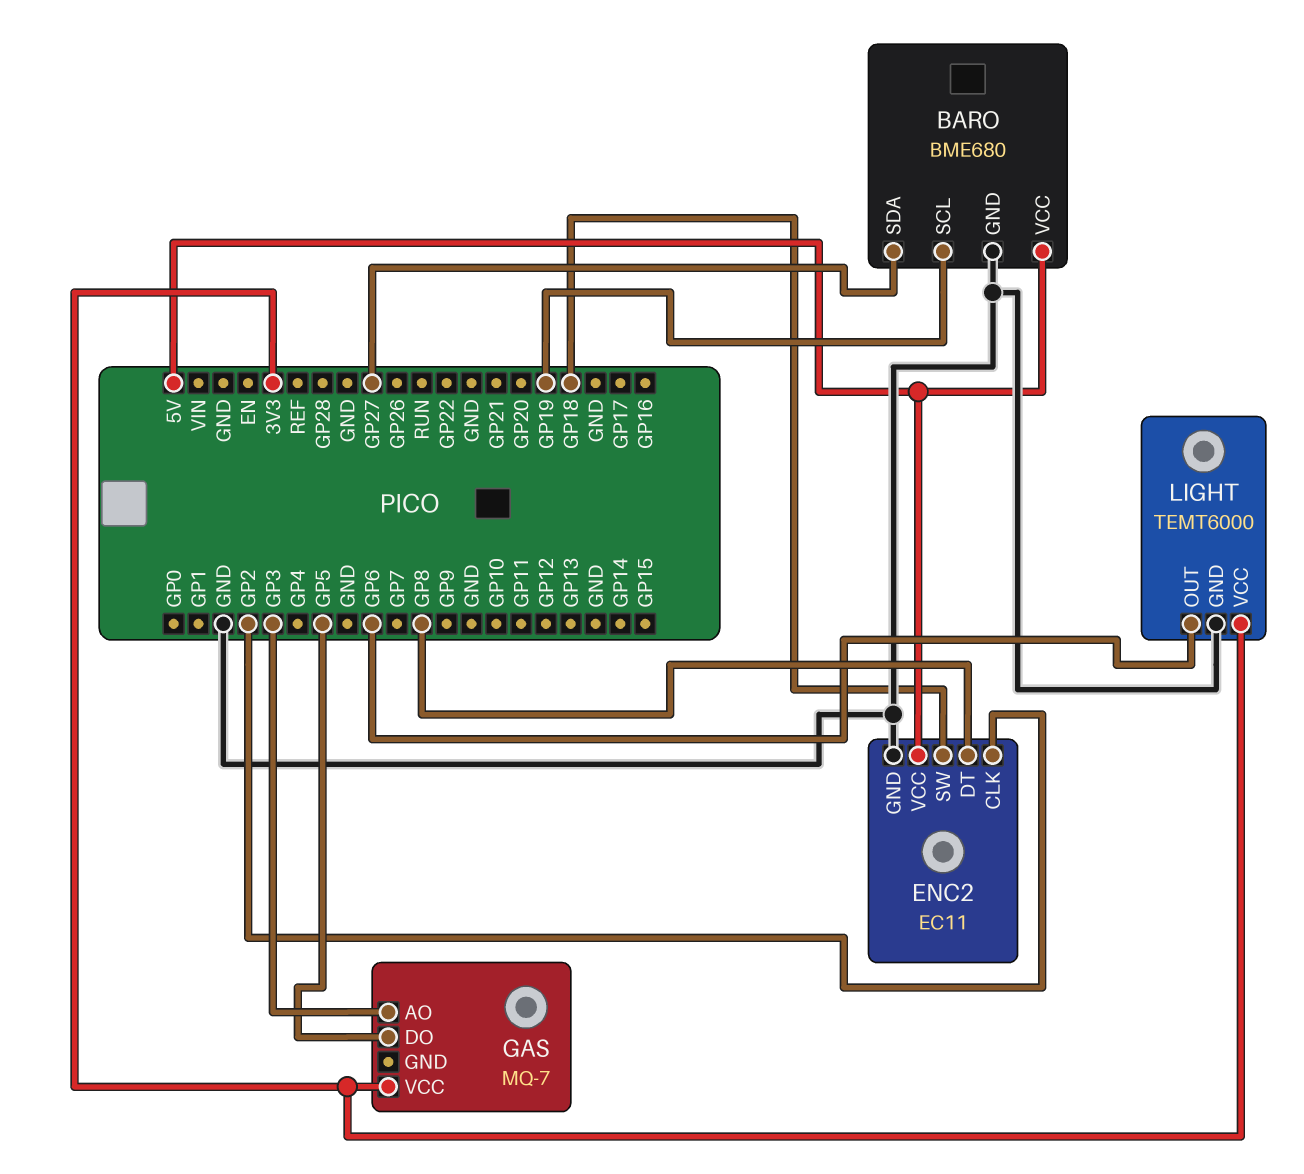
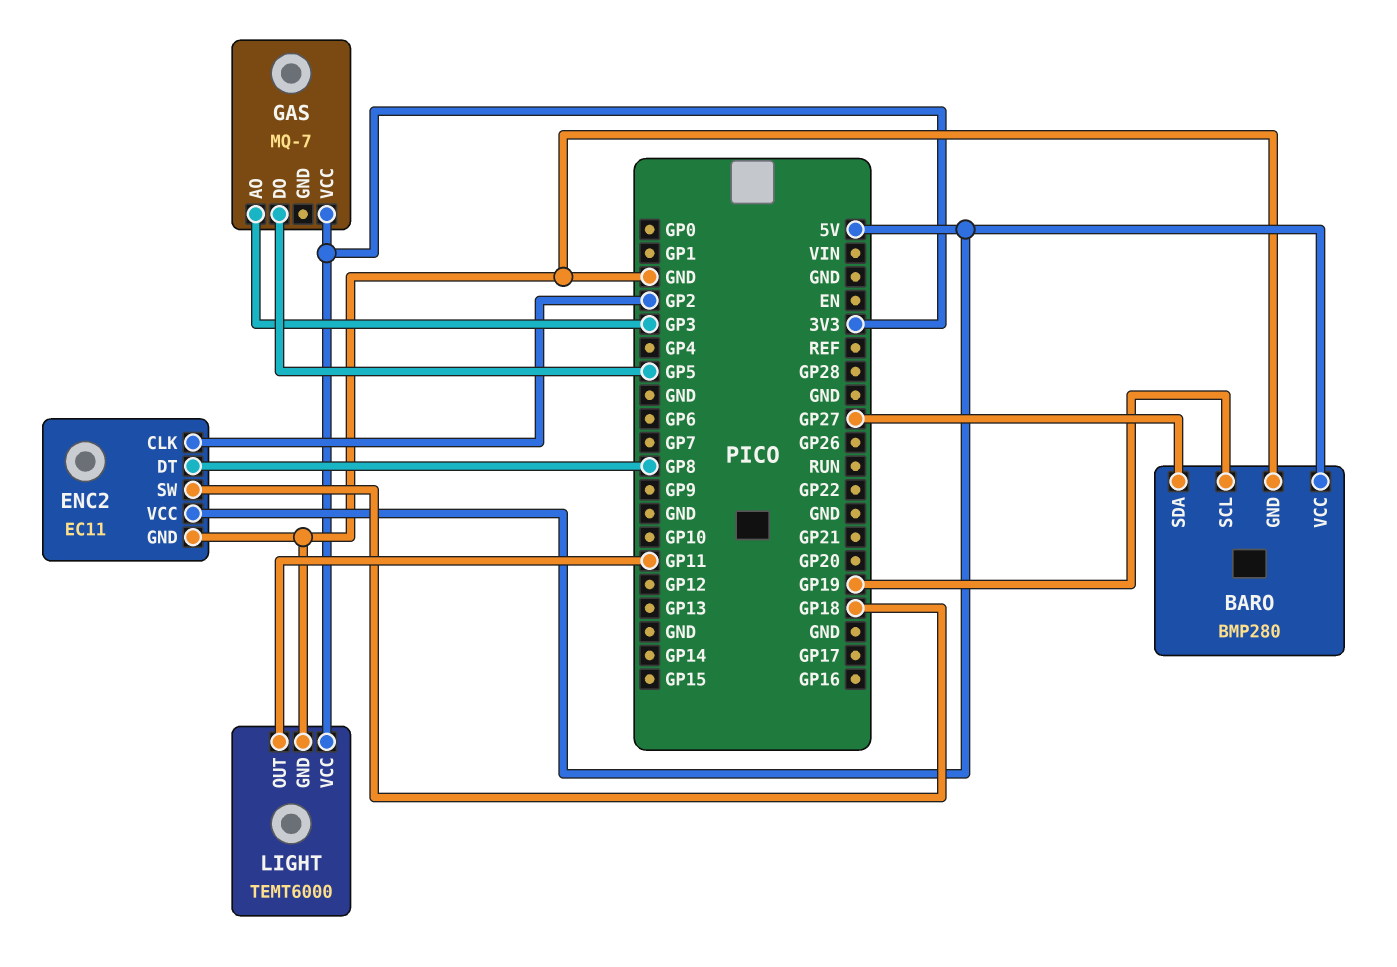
BARO: BME680 -> BMP280
LIGHT pin OUT: GP6 -> GP11

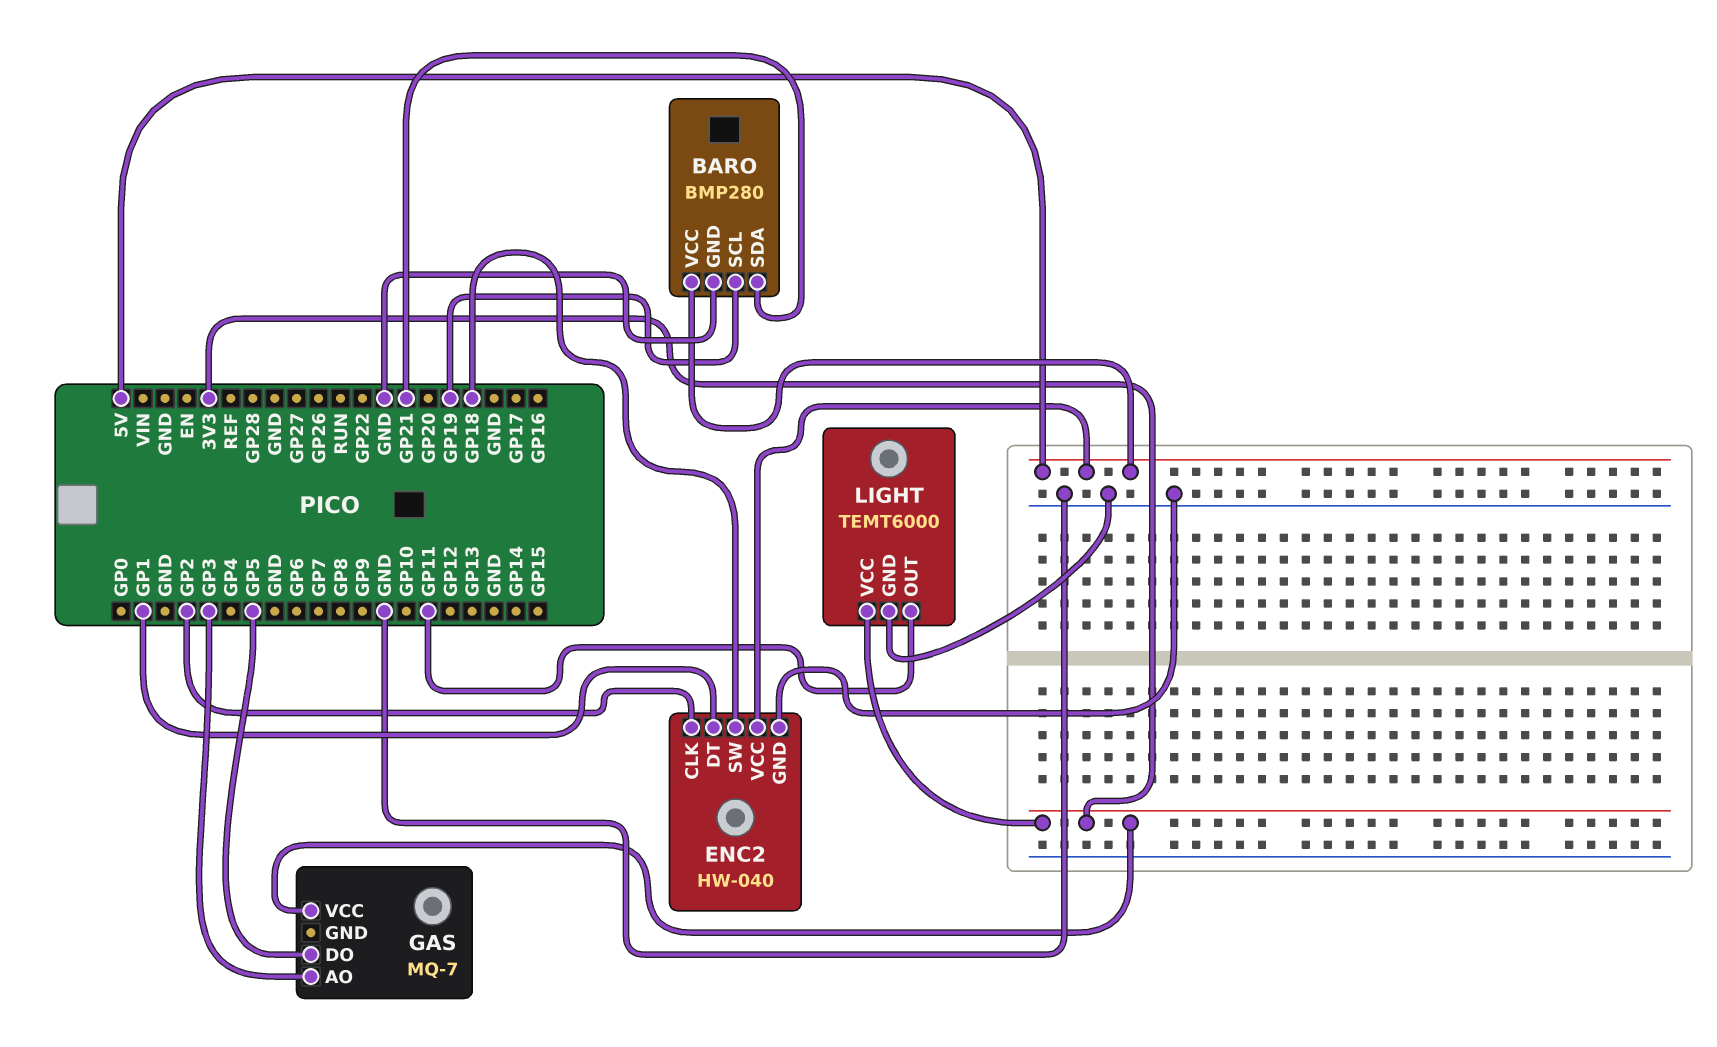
BARO pin SDA: GP27 -> GP21
ENC2: EC11 -> HW-040
ENC2 pin DT: GP8 -> GP1

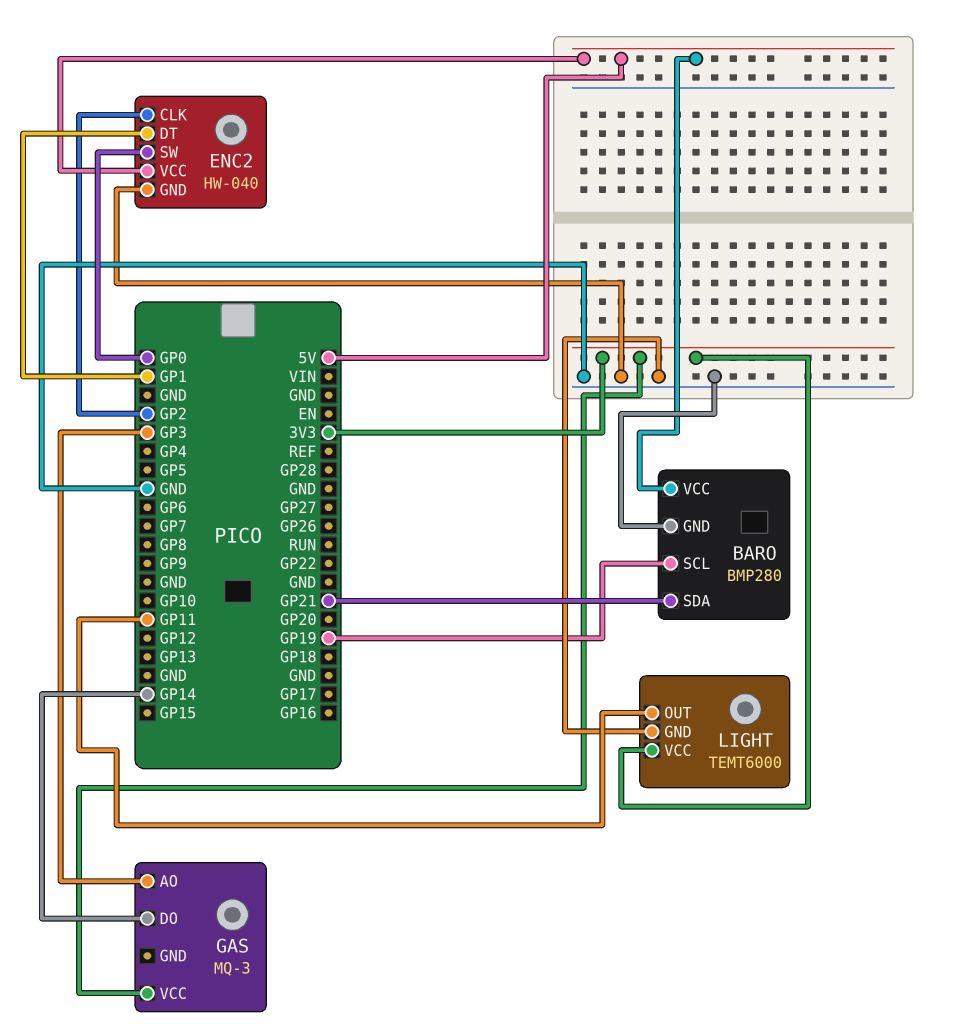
ENC2 pin SW: GP18 -> GP0
GAS: MQ-7 -> MQ-3
GAS pin DO: GP5 -> GP14

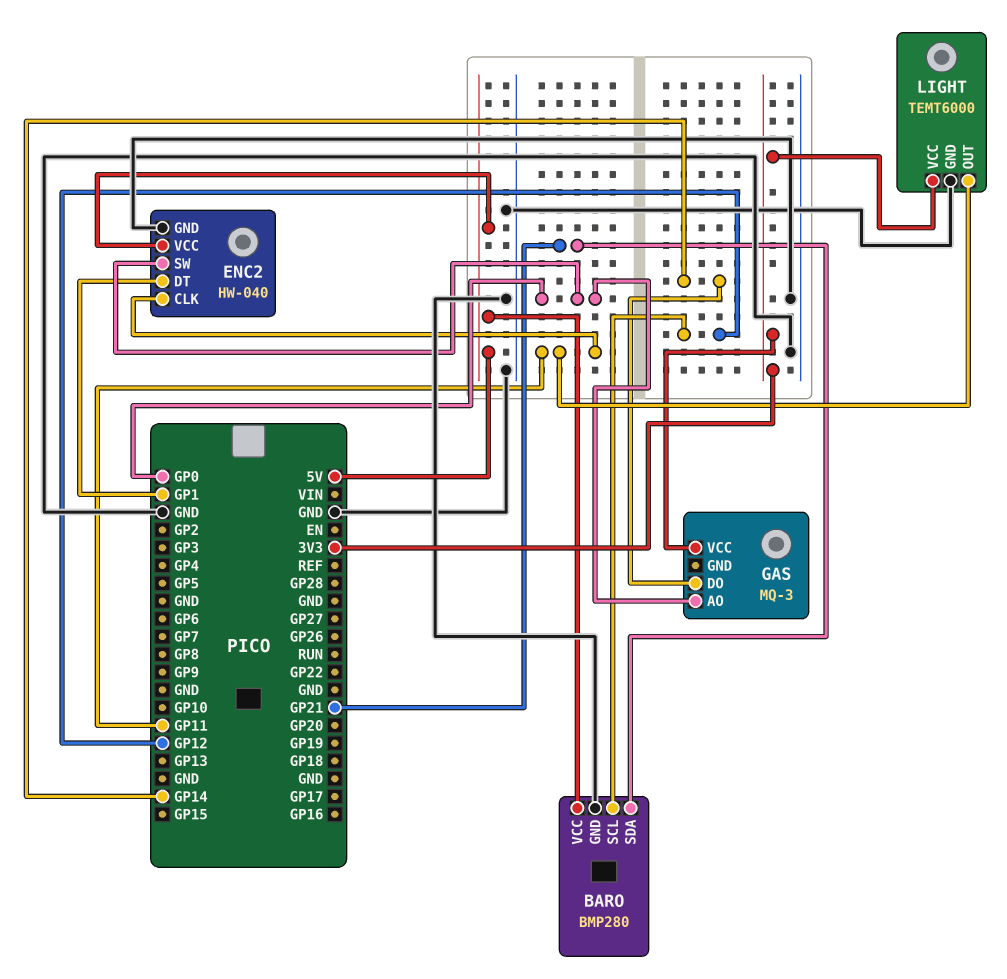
BARO pin SCL: GP19 -> GP12
ENC2 pin CLK: GP2 -> GP11
GAS pin AO: GP3 -> GP0

